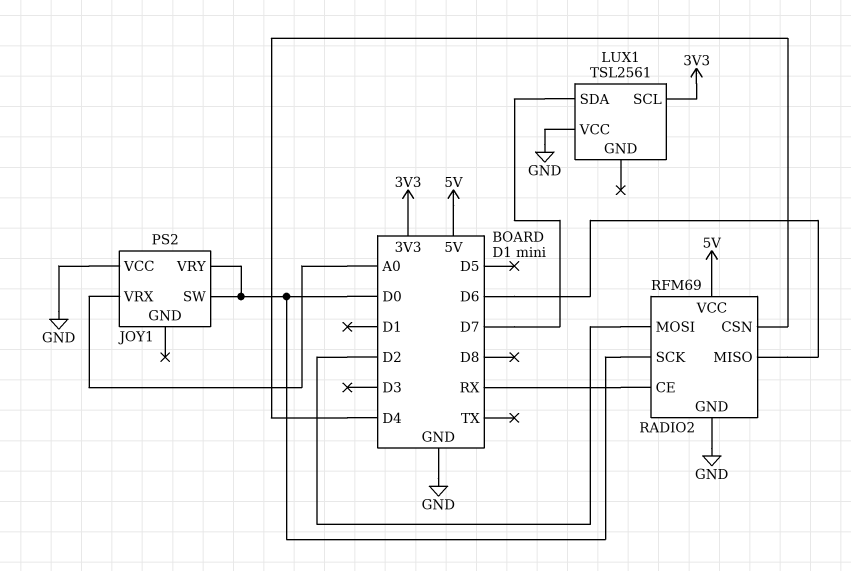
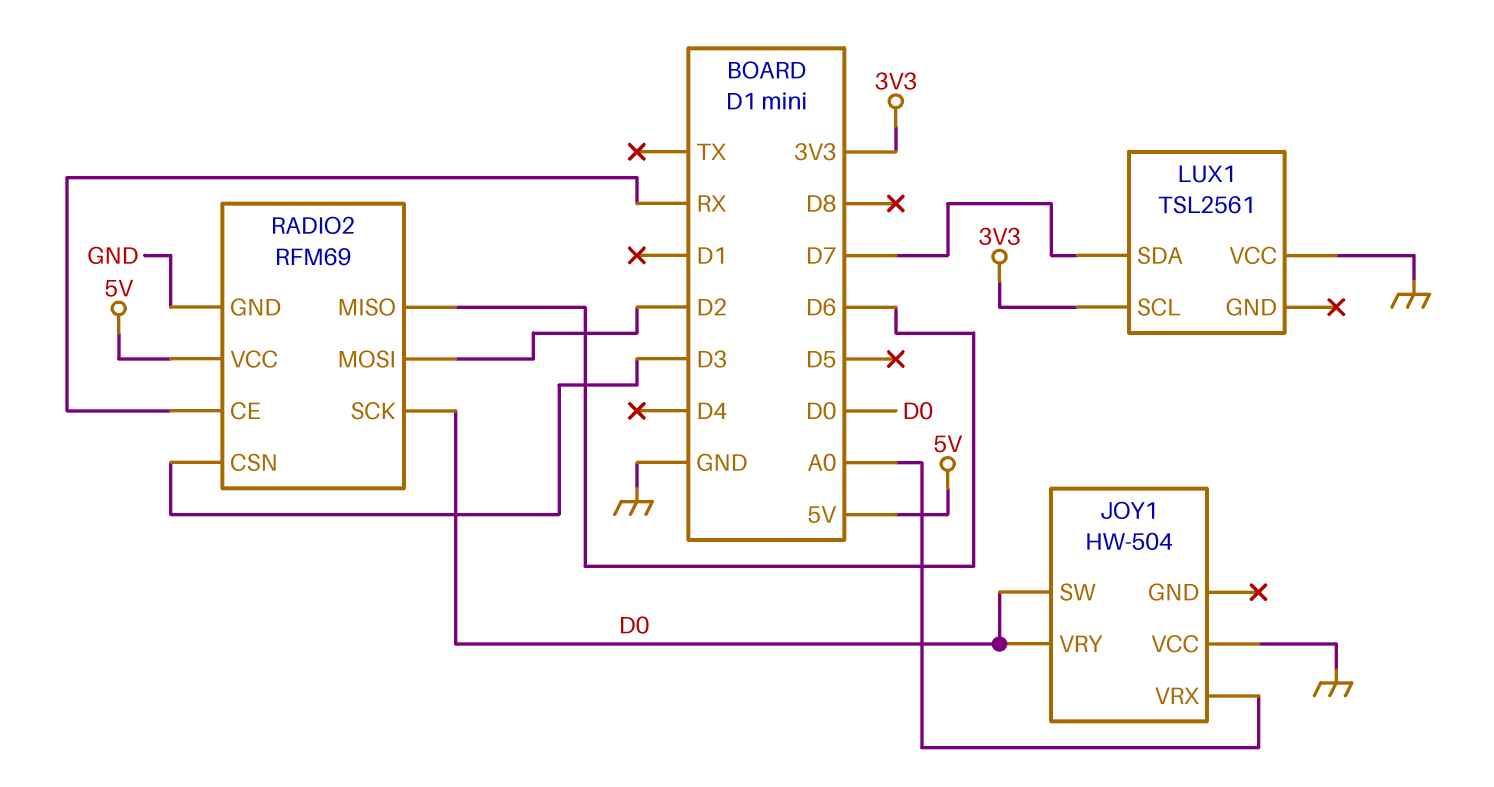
JOY1: PS2 -> HW-504
RADIO2 pin CSN: D4 -> D3

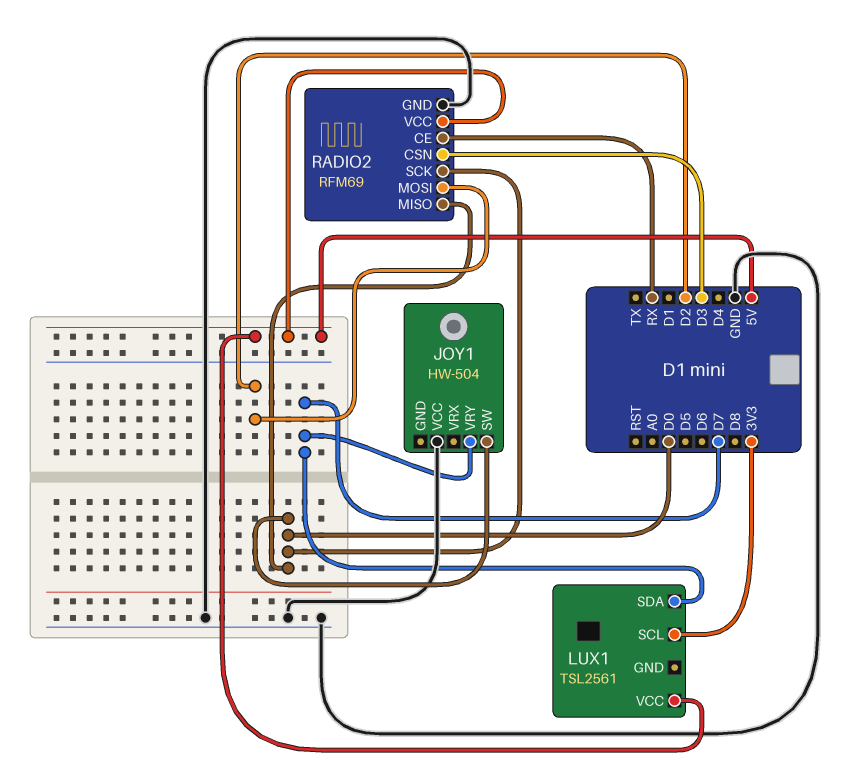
JOY1 pin VRX: A0 -> none
JOY1 pin VRY: D0 -> D7
LUX1 pin VCC: GND -> 5V
RADIO2 pin MISO: D6 -> D0

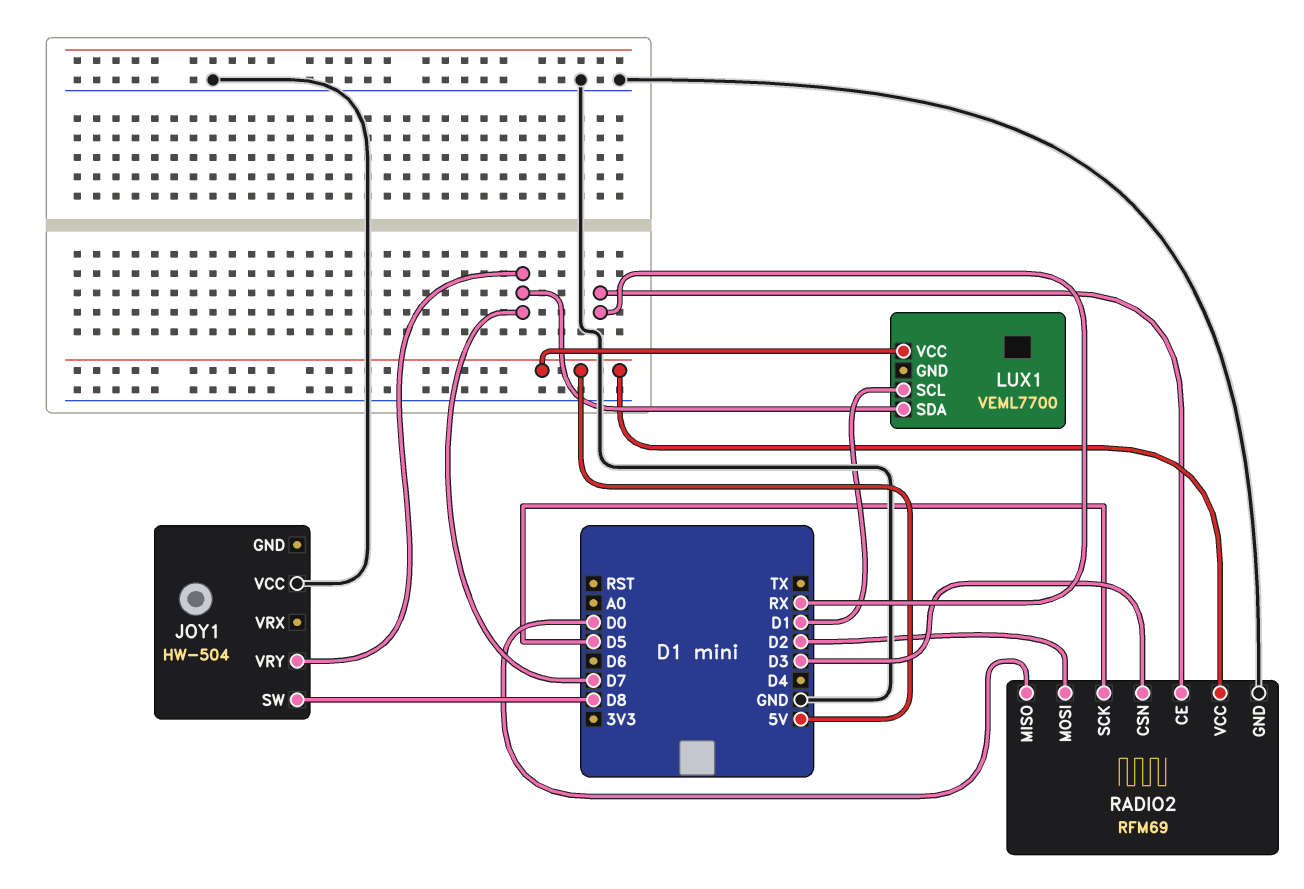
JOY1 pin SW: D0 -> D8
LUX1: TSL2561 -> VEML7700
LUX1 pin SCL: 3V3 -> D1
RADIO2 pin SCK: D0 -> D5

